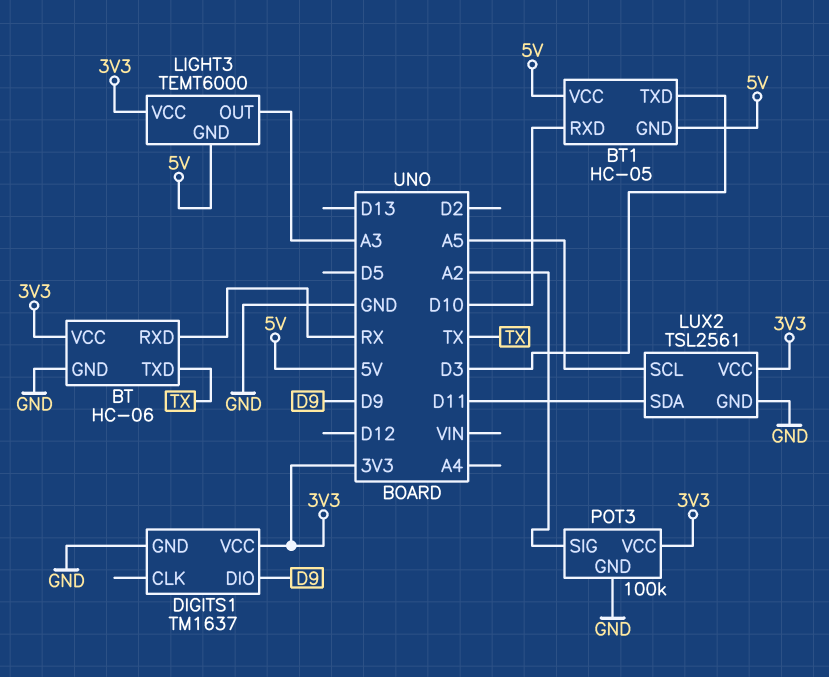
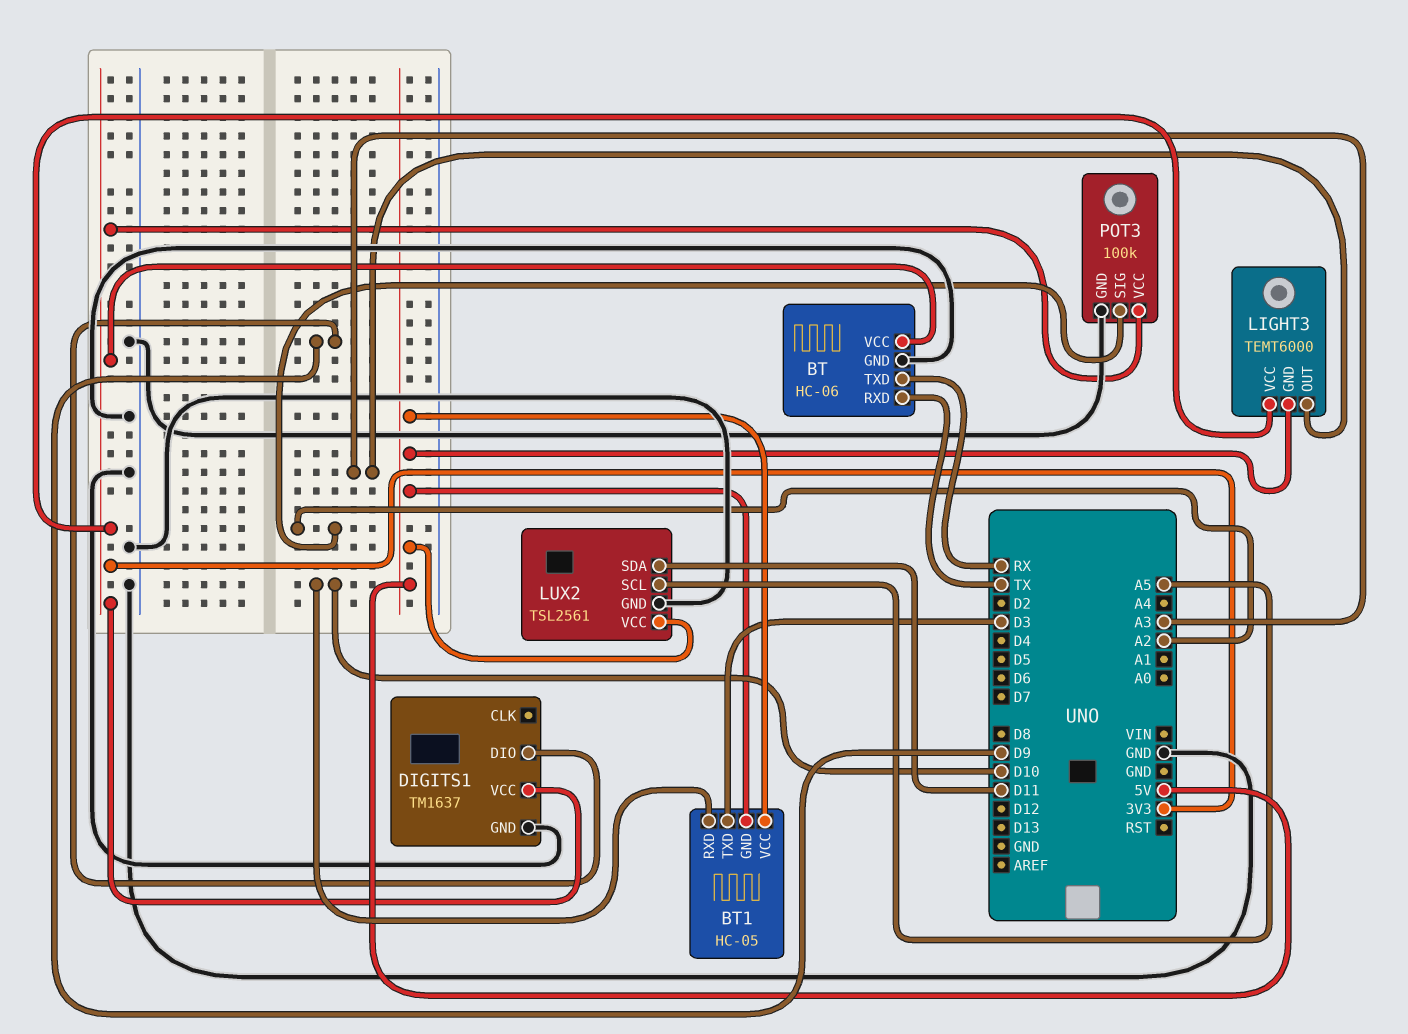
BT pin RXD: RX -> TX
BT pin TXD: TX -> RX
LUX2 pin VCC: 3V3 -> 5V

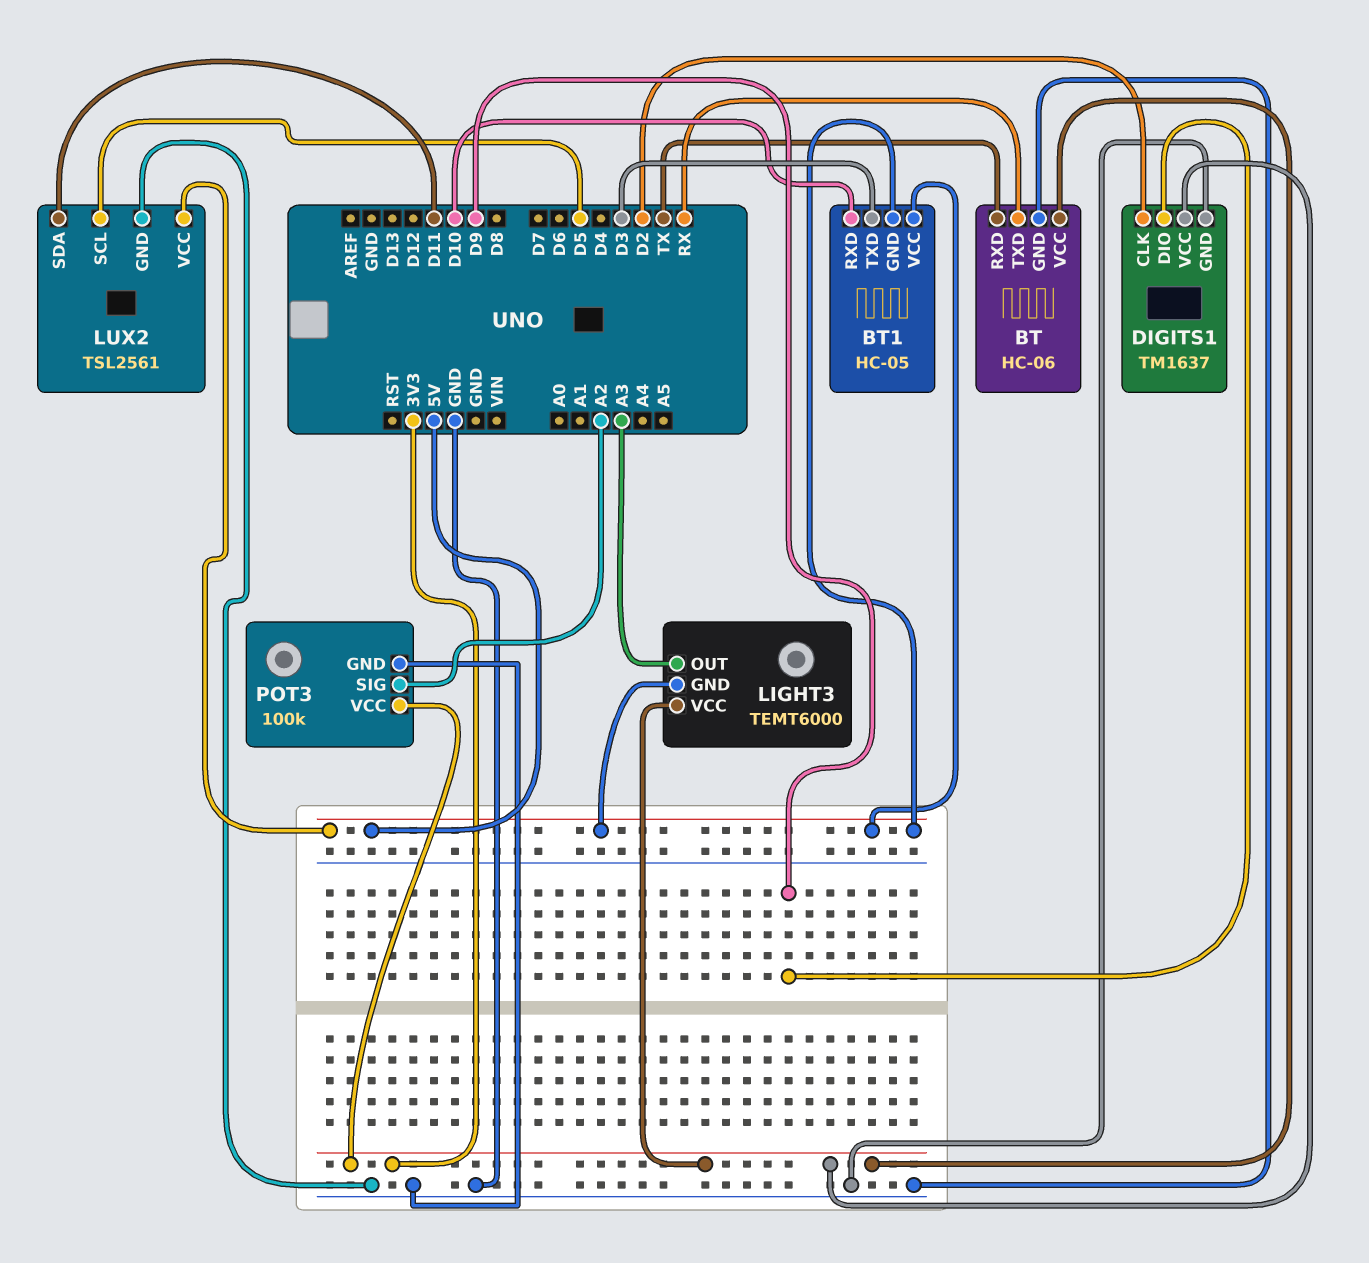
DIGITS1 pin CLK: none -> D2
LUX2 pin SCL: A5 -> D5

